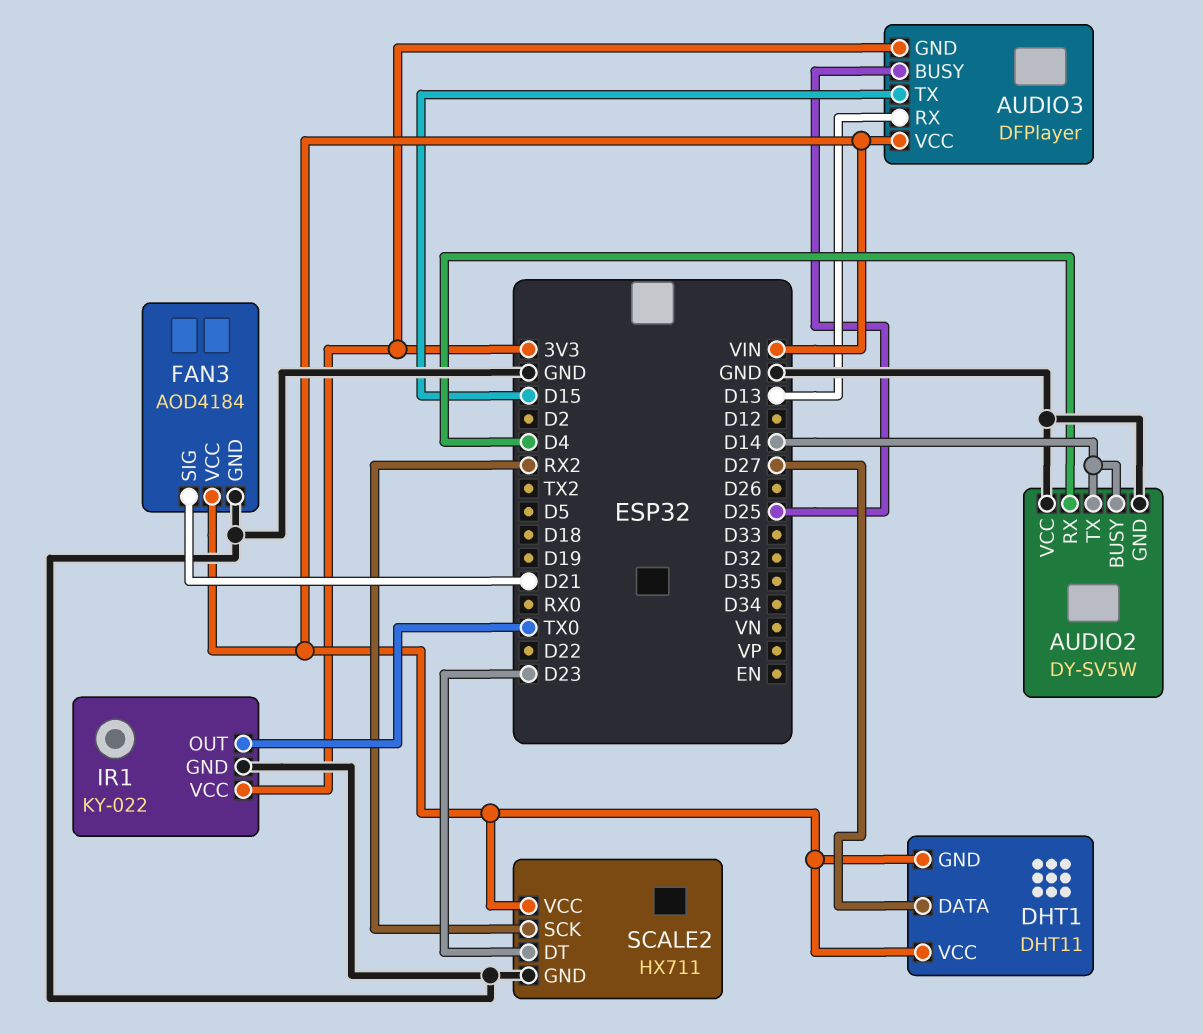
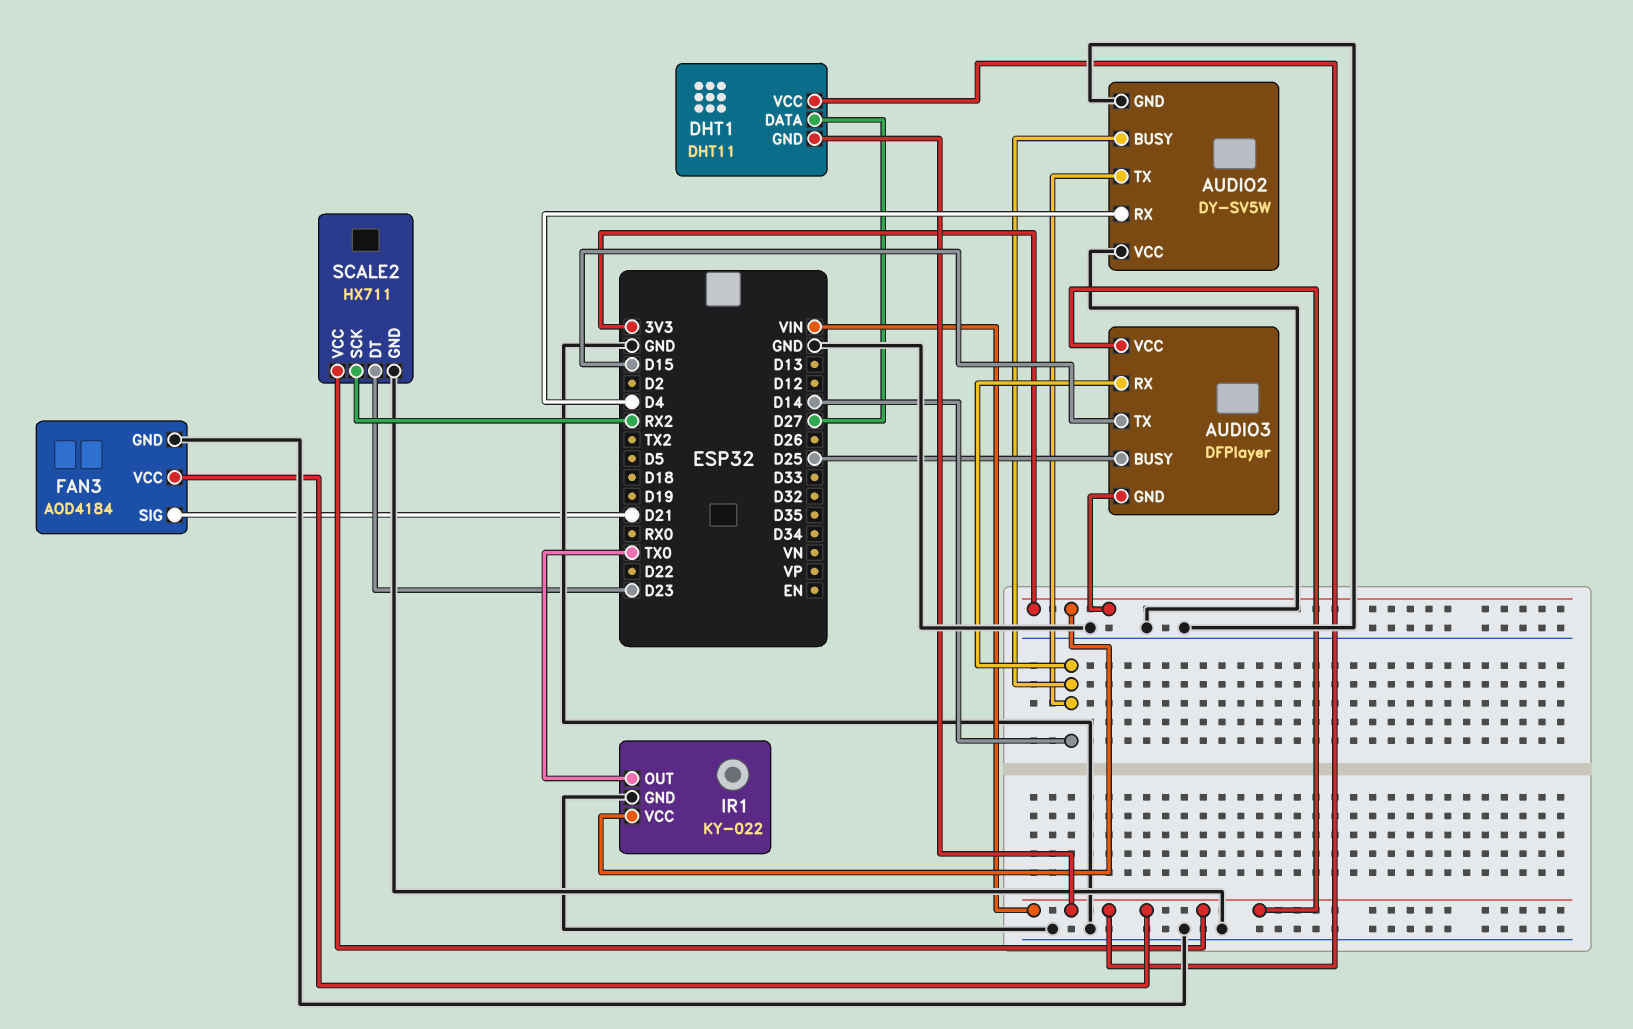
AUDIO3 pin RX: D13 -> D14

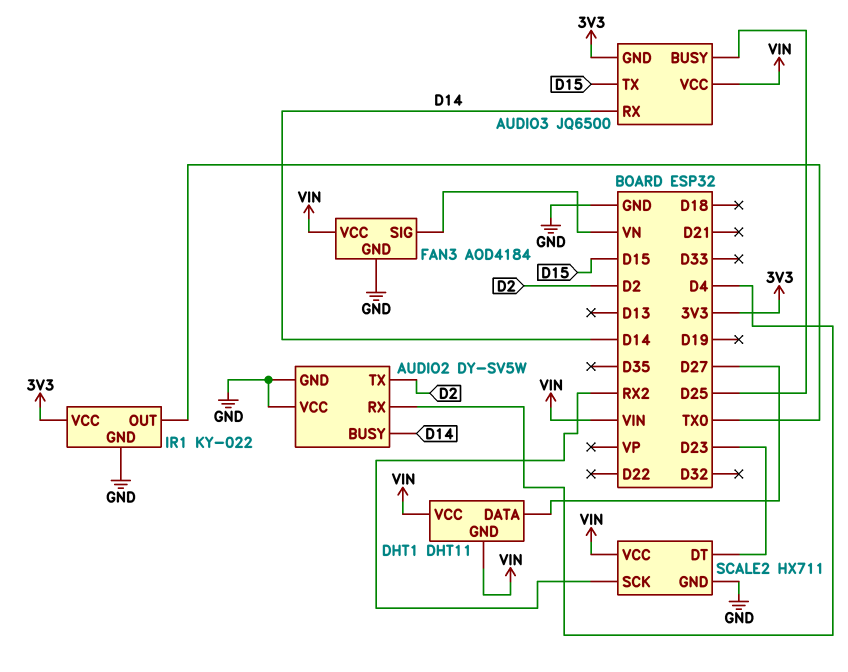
AUDIO2 pin TX: D14 -> D2
AUDIO3: DFPlayer -> JQ6500
FAN3 pin SIG: D21 -> VN

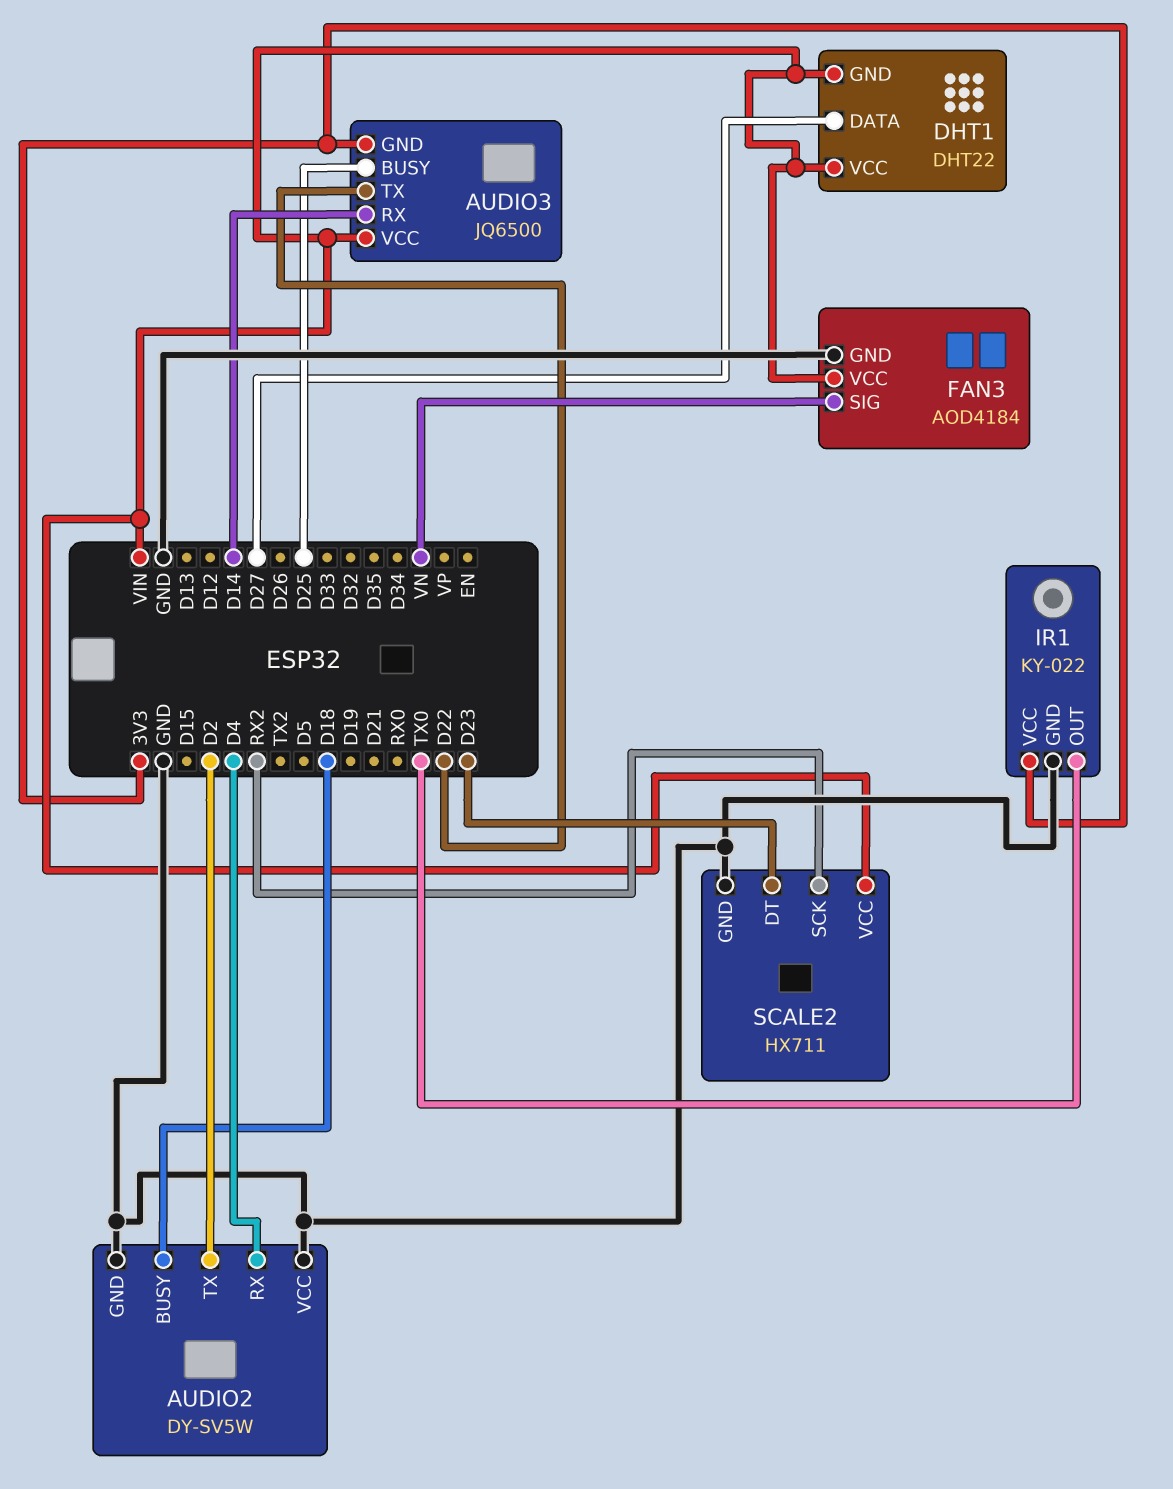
AUDIO2 pin BUSY: D14 -> D18
AUDIO3 pin TX: D15 -> D22
DHT1: DHT11 -> DHT22

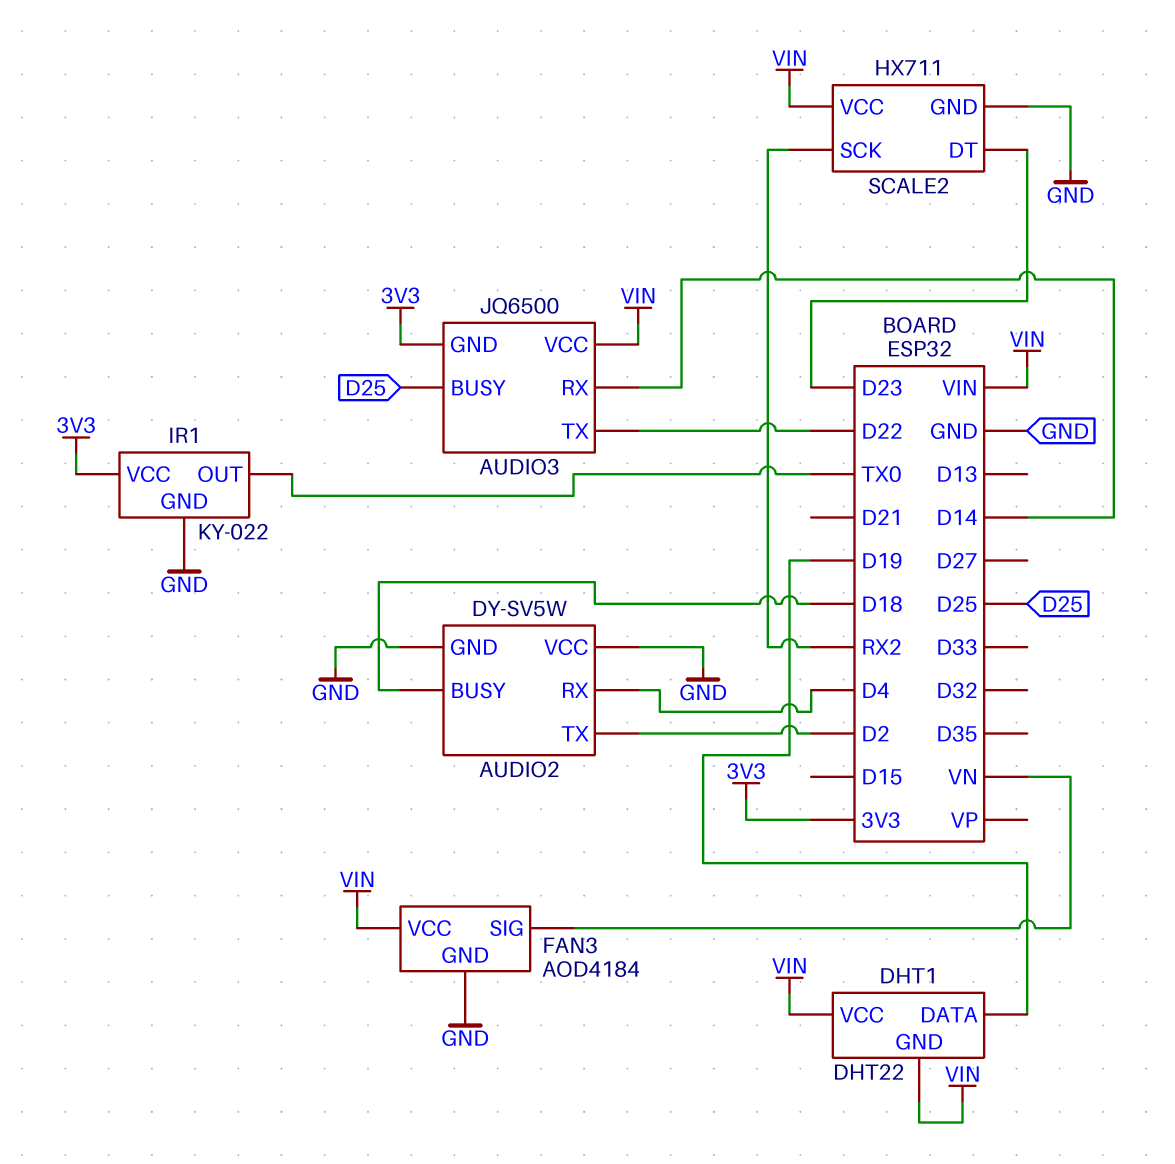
DHT1 pin DATA: D27 -> D19

